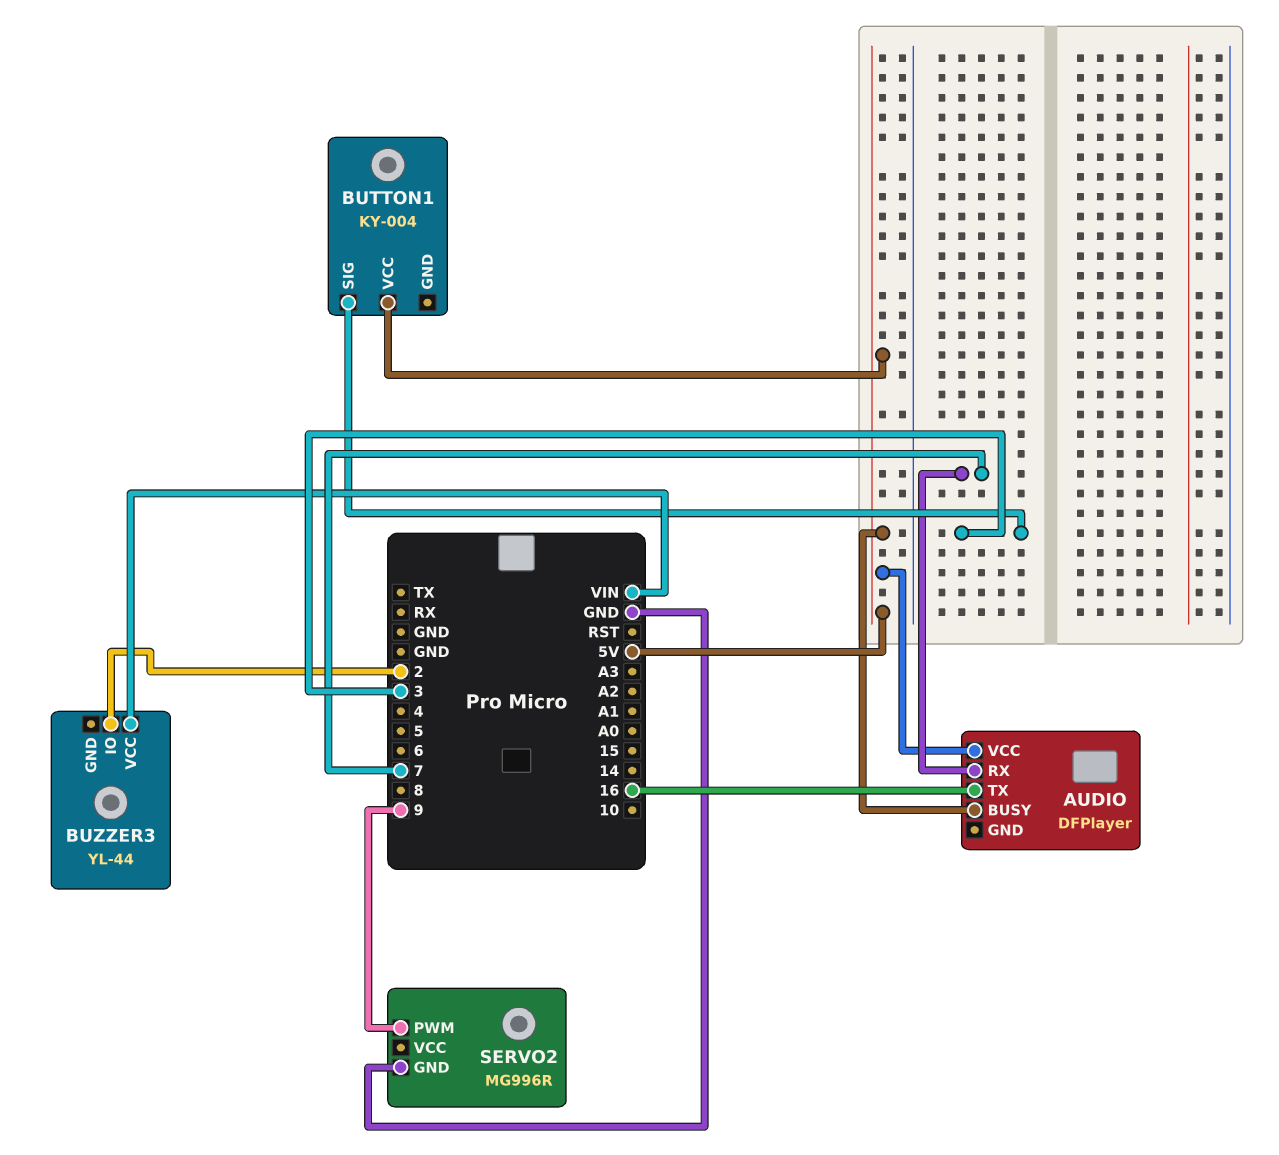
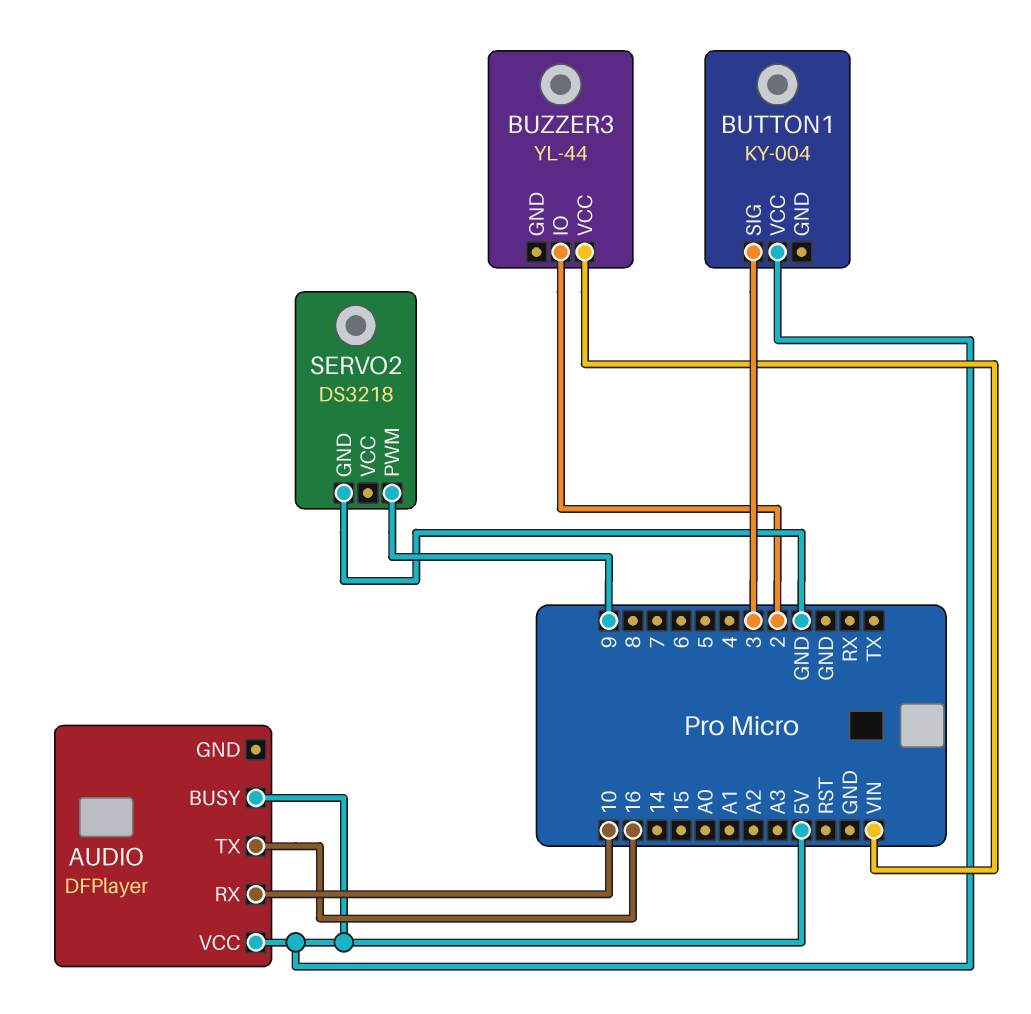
AUDIO pin RX: 7 -> 10
SERVO2: MG996R -> DS3218

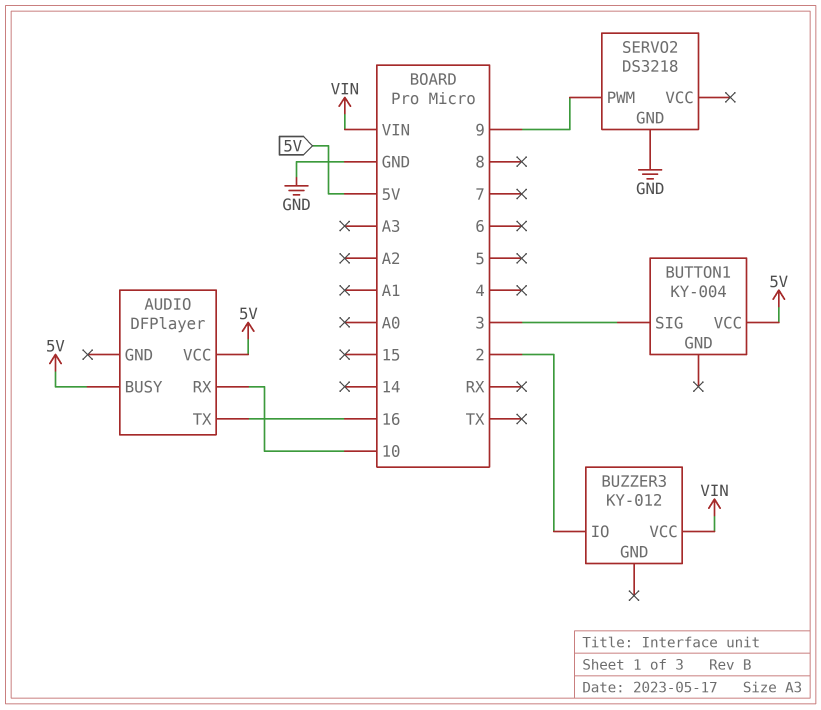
BUZZER3: YL-44 -> KY-012

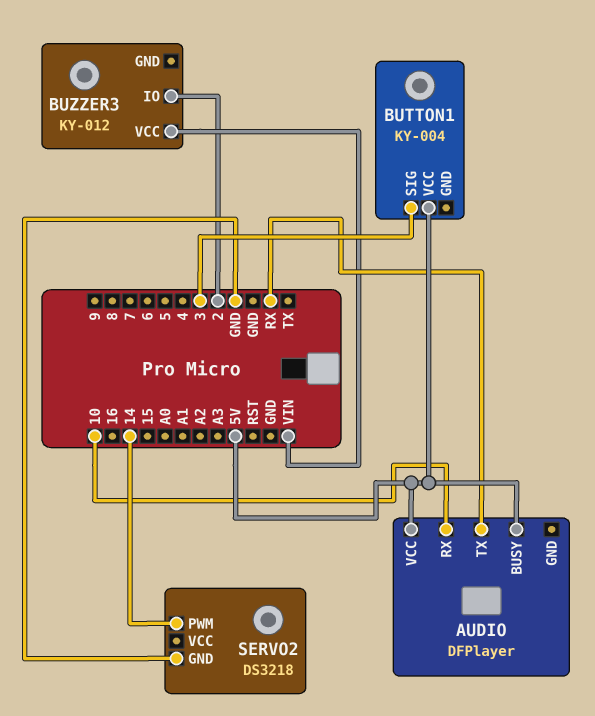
AUDIO pin TX: 16 -> RX
SERVO2 pin PWM: 9 -> 14

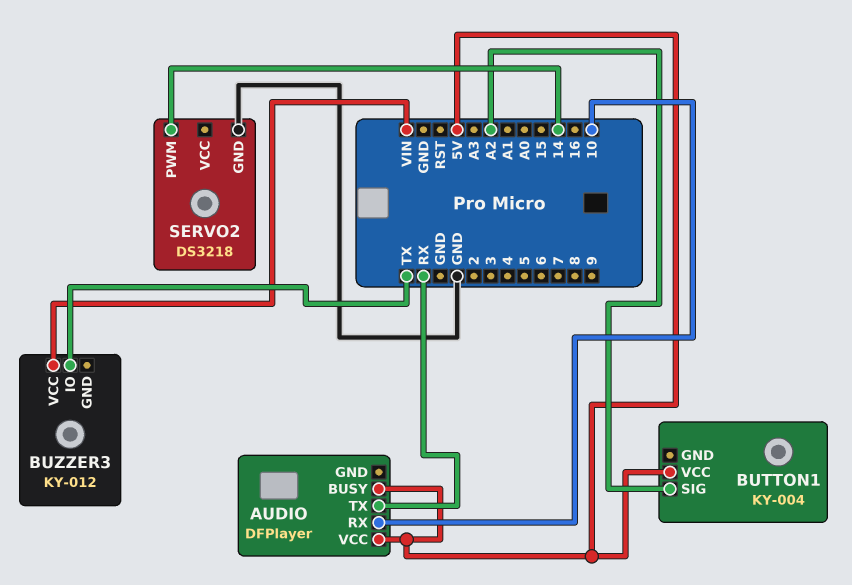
BUTTON1 pin SIG: 3 -> A2
BUZZER3 pin IO: 2 -> TX

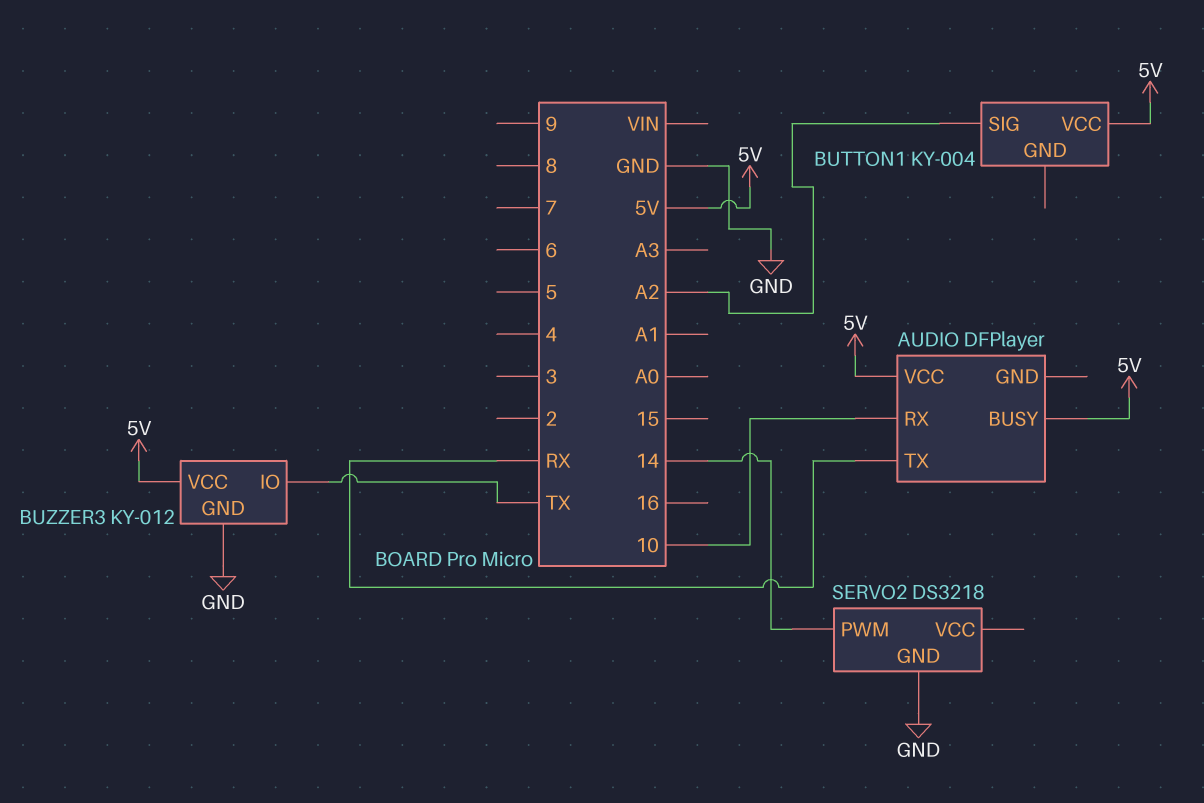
BUZZER3 pin GND: none -> GND
BUZZER3 pin VCC: VIN -> 5V

